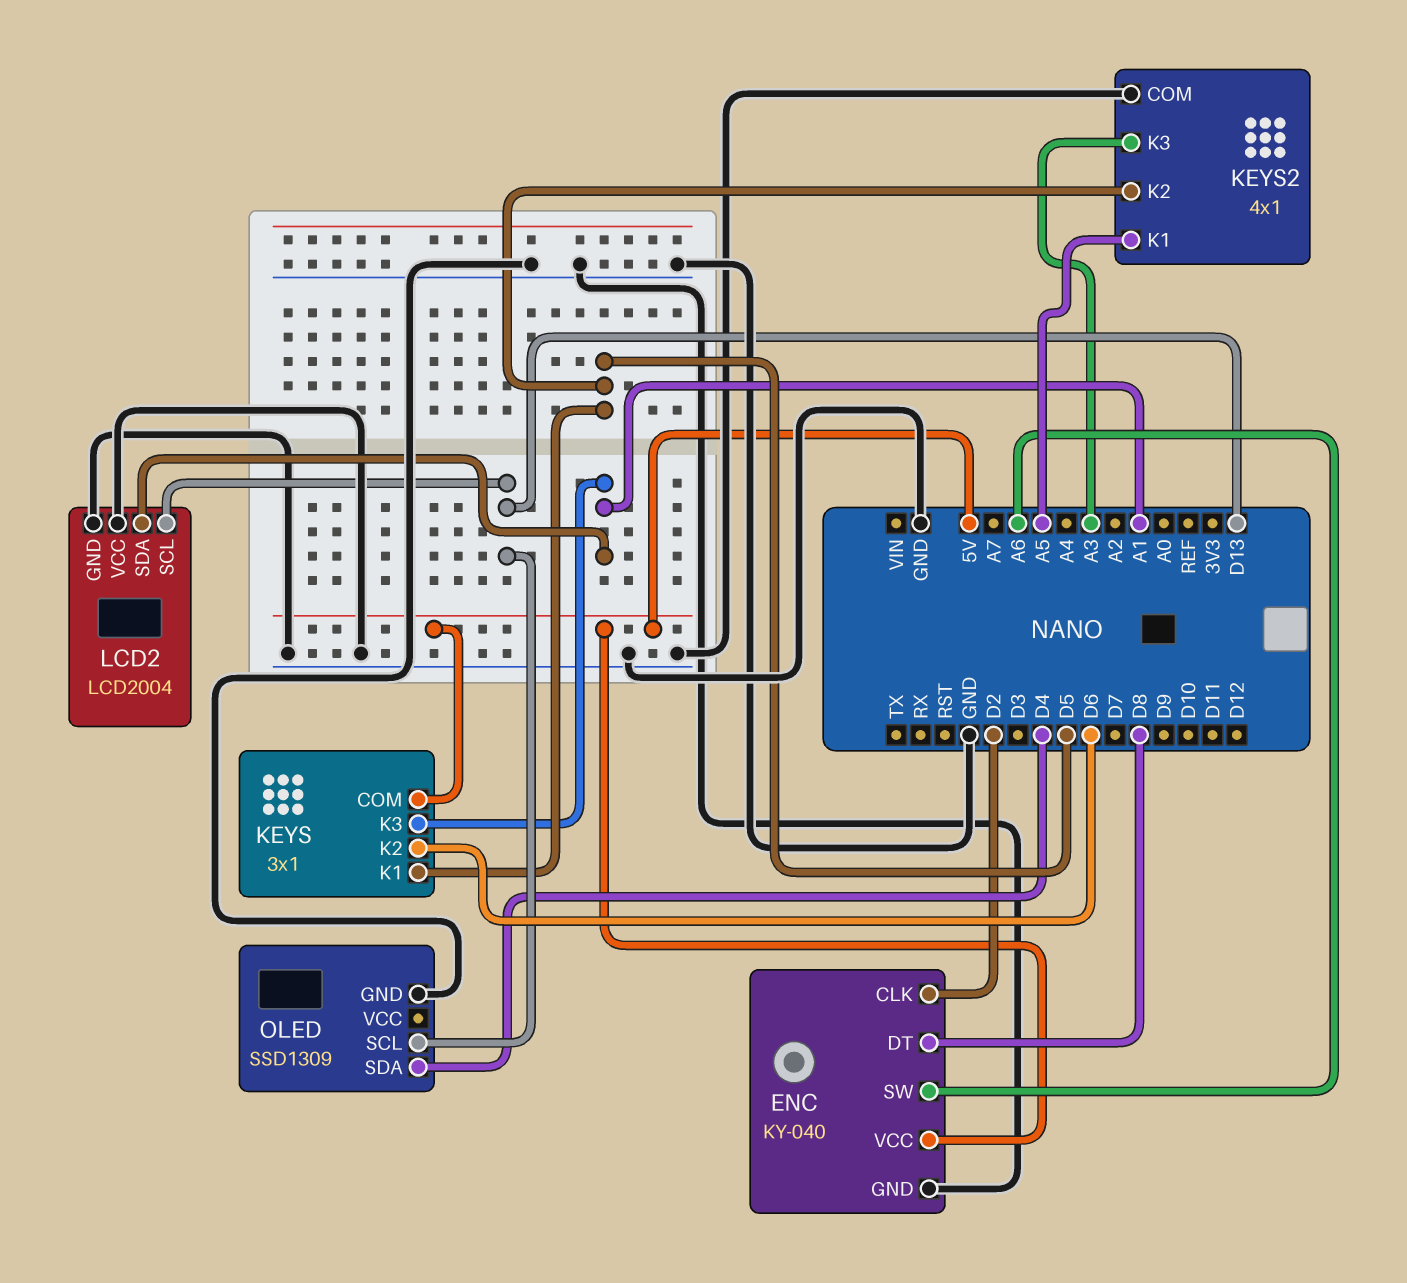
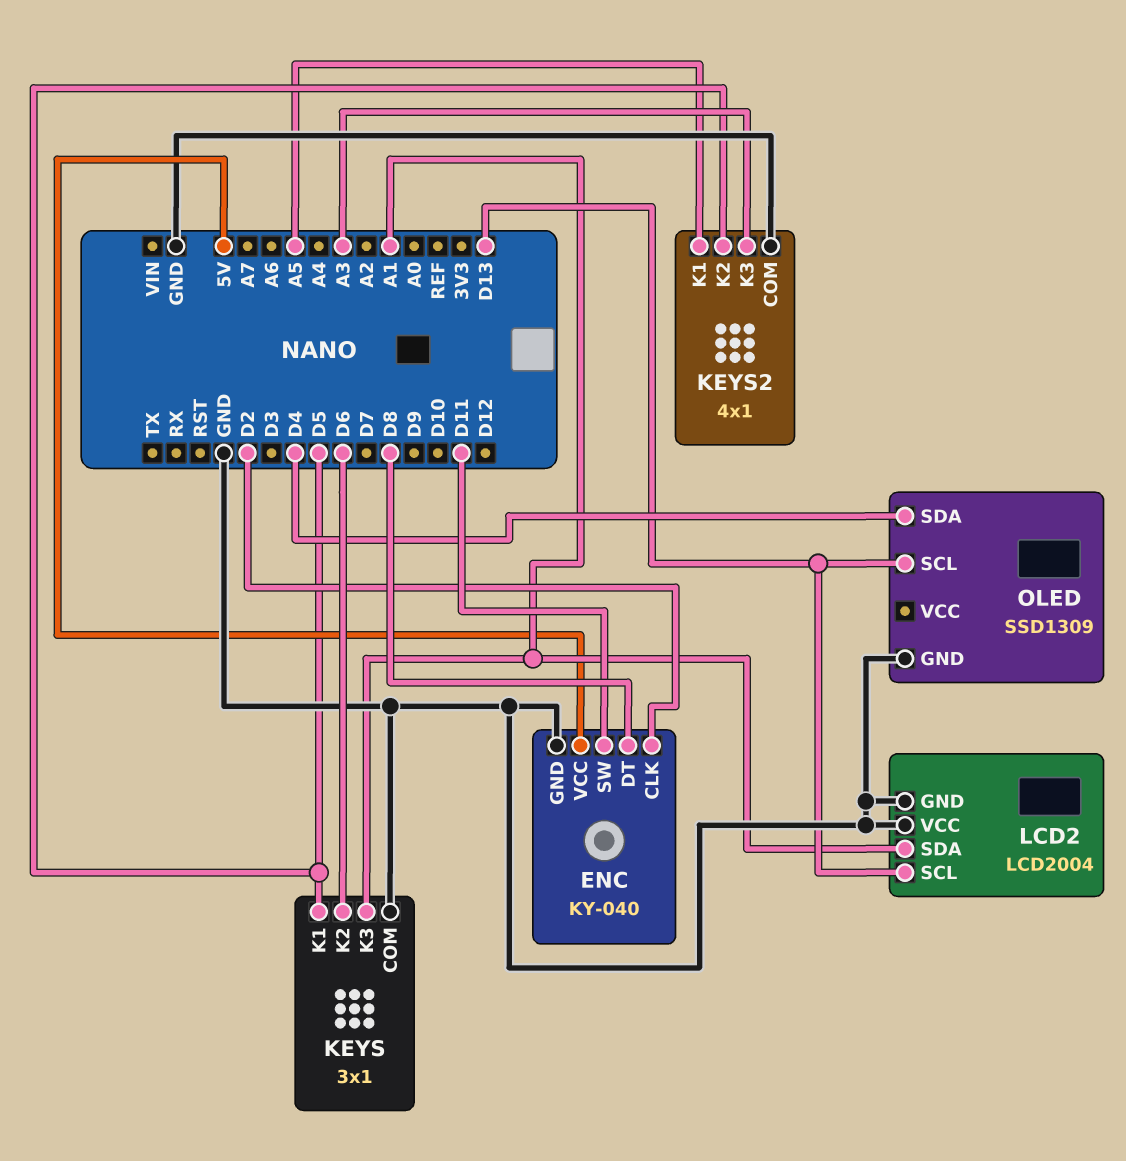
ENC pin SW: A6 -> D11
KEYS pin COM: 5V -> GND

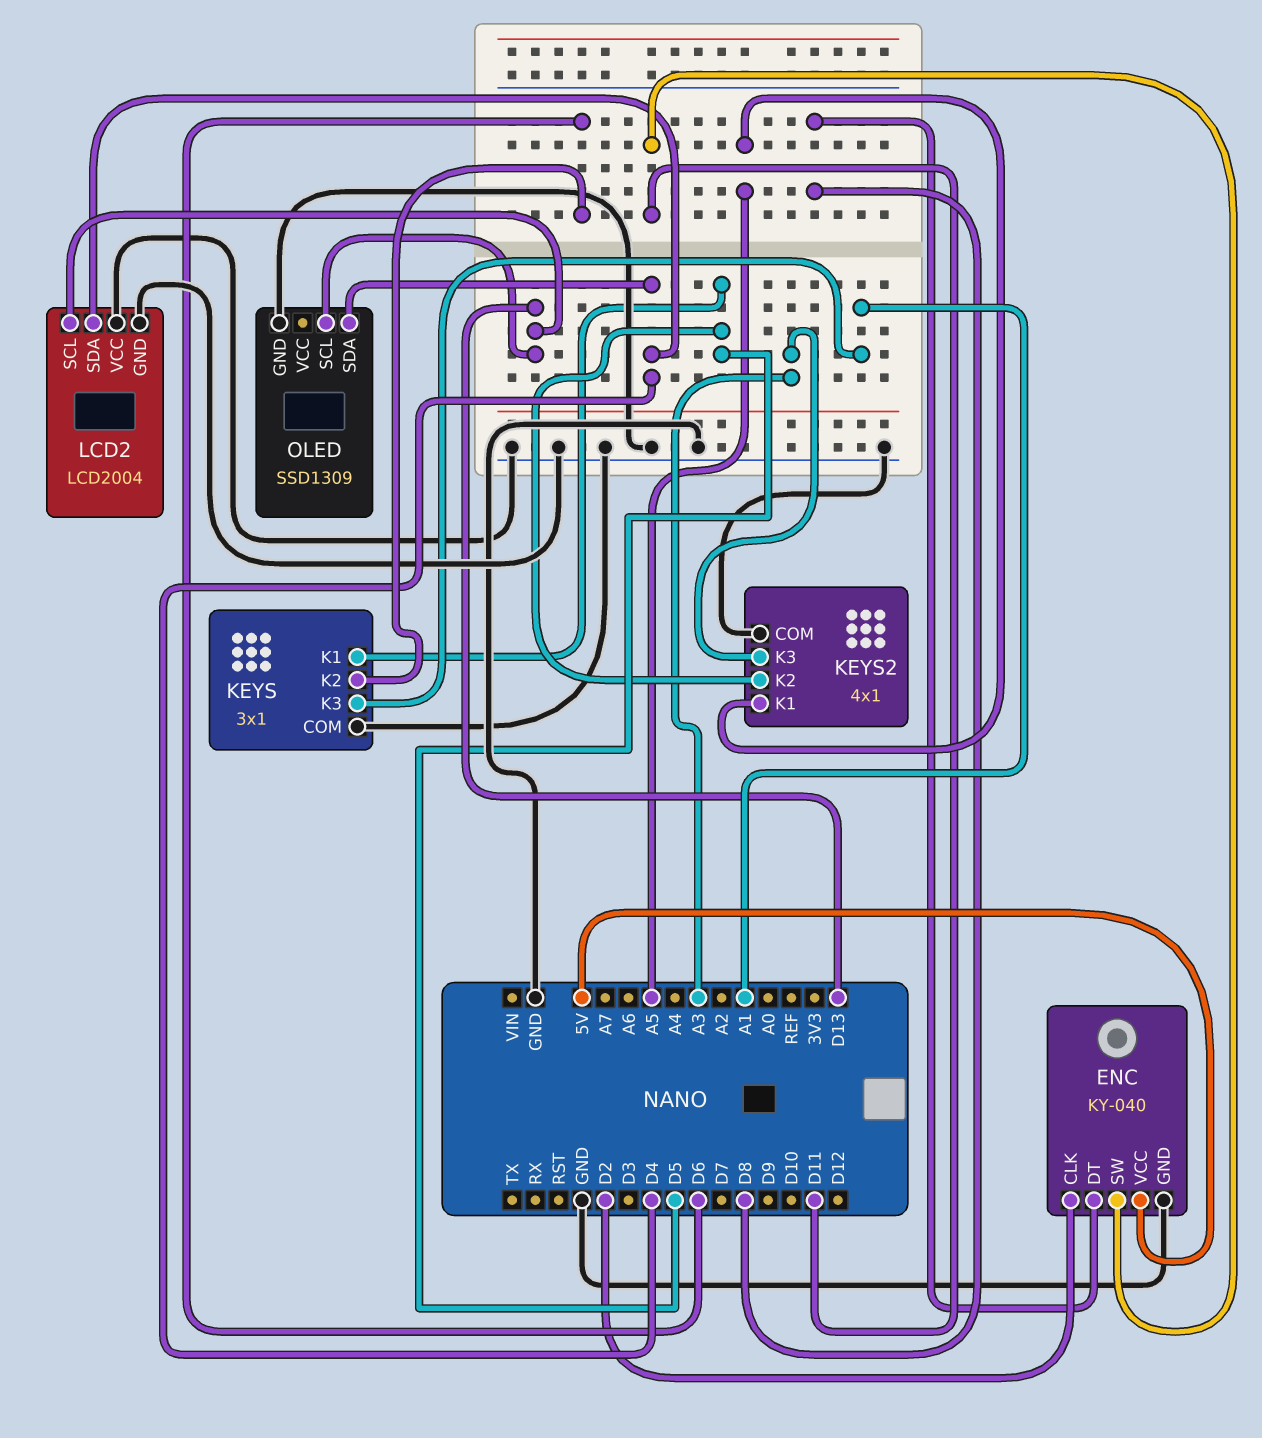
LCD2 pin SDA: A1 -> D4

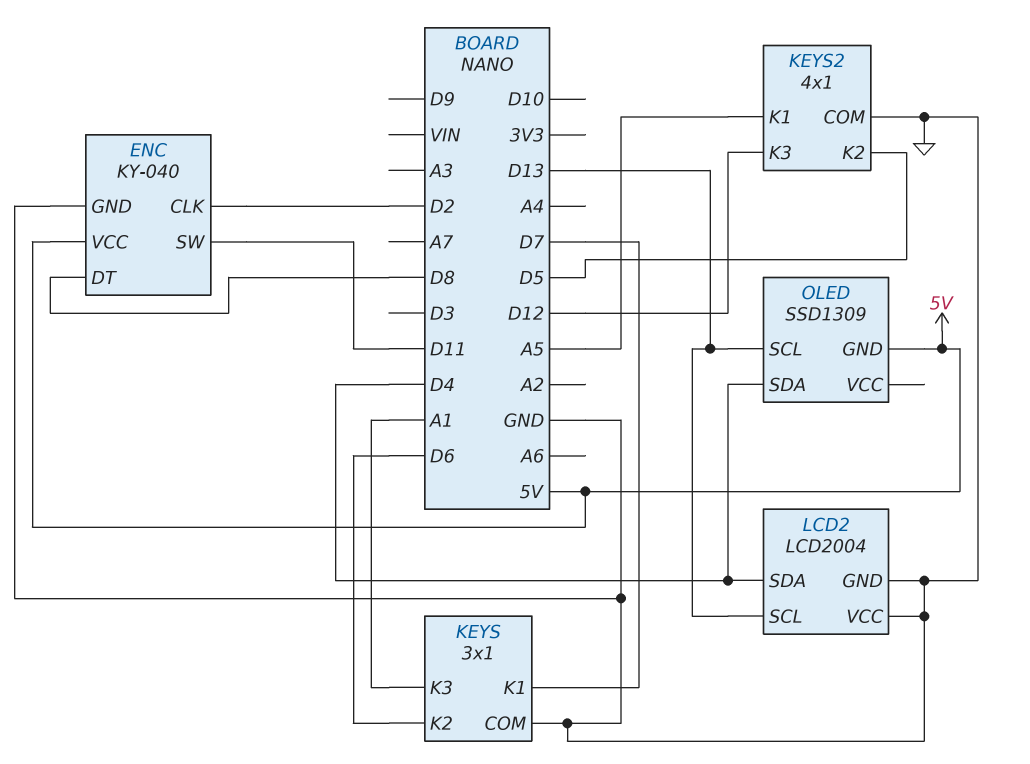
KEYS pin K1: D5 -> D7
KEYS2 pin K3: A3 -> D12
OLED pin GND: GND -> 5V

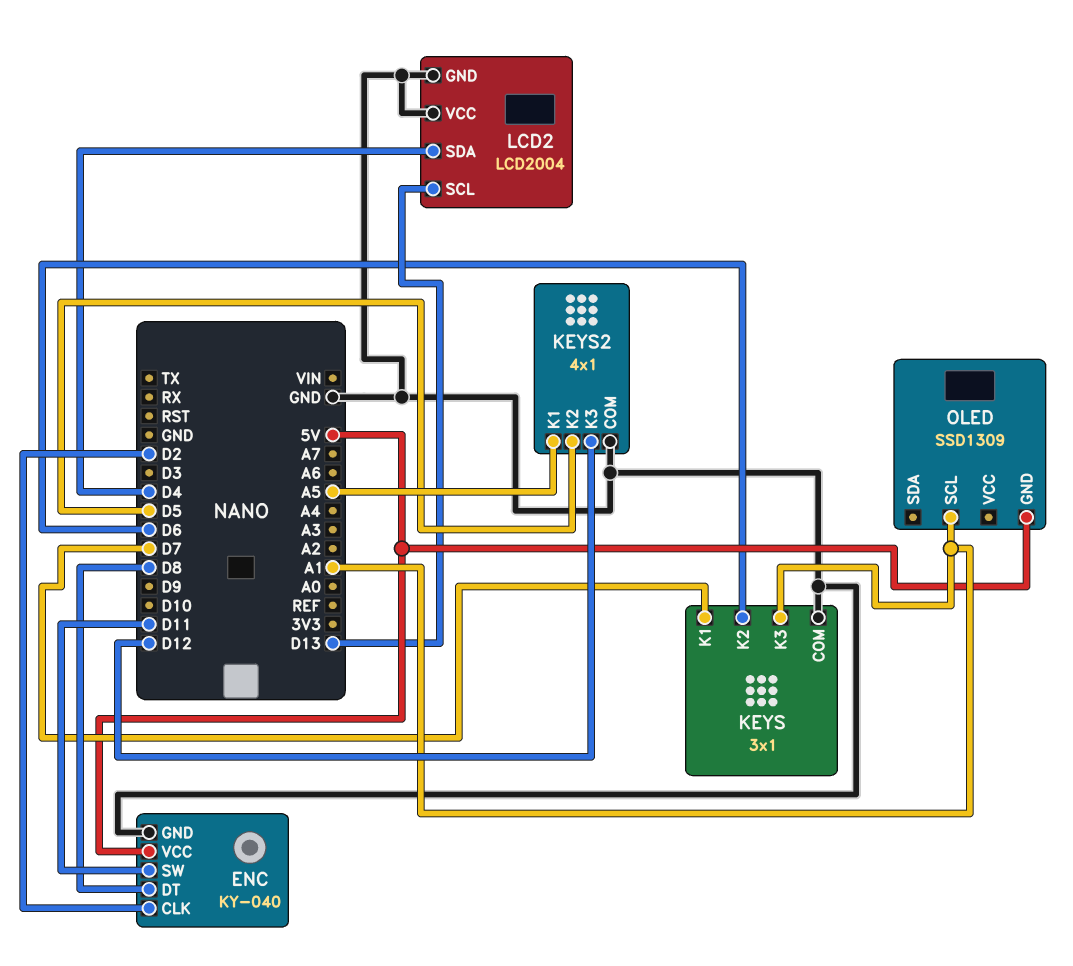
OLED pin SCL: D13 -> A1
OLED pin SDA: D4 -> none

